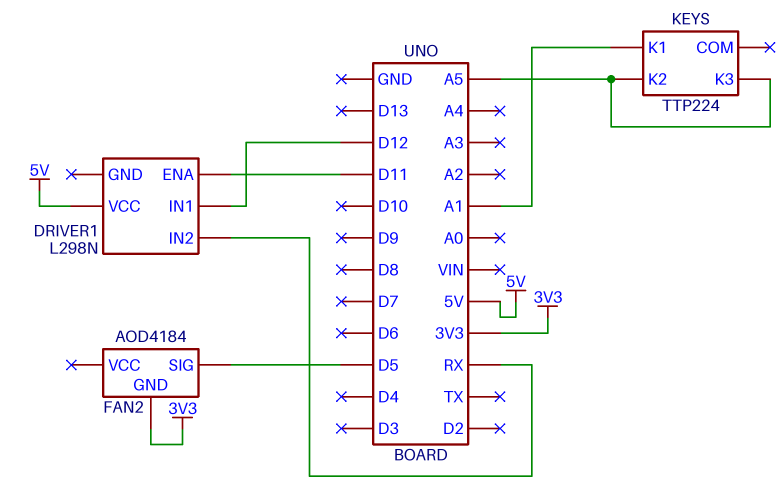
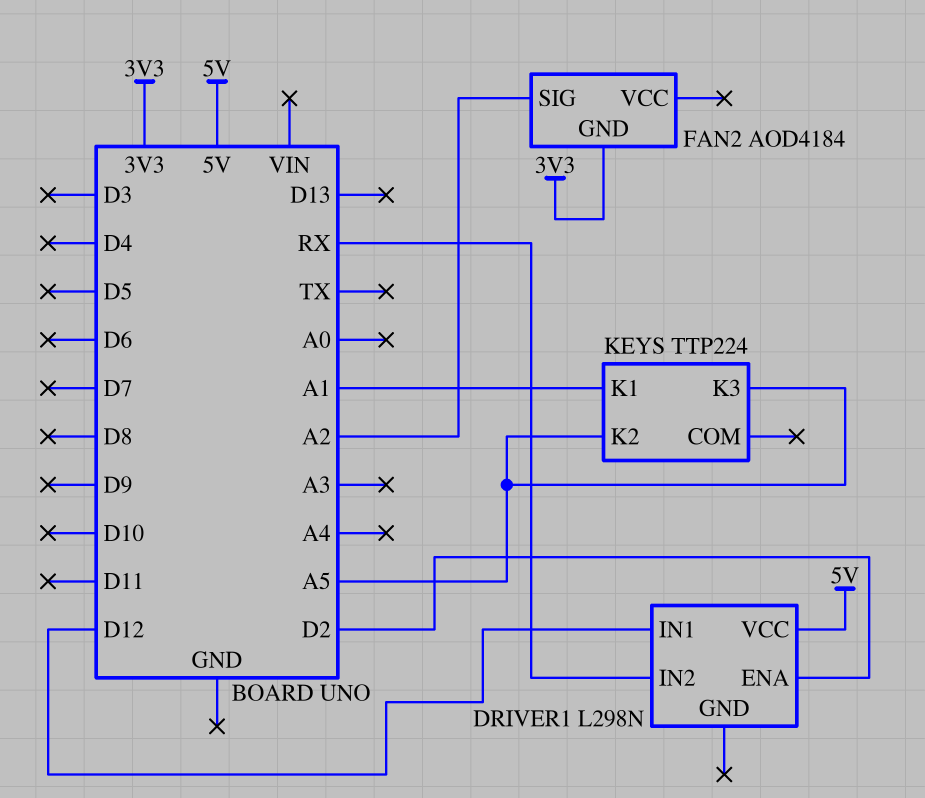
DRIVER1 pin ENA: D11 -> D2
FAN2 pin SIG: D5 -> A2

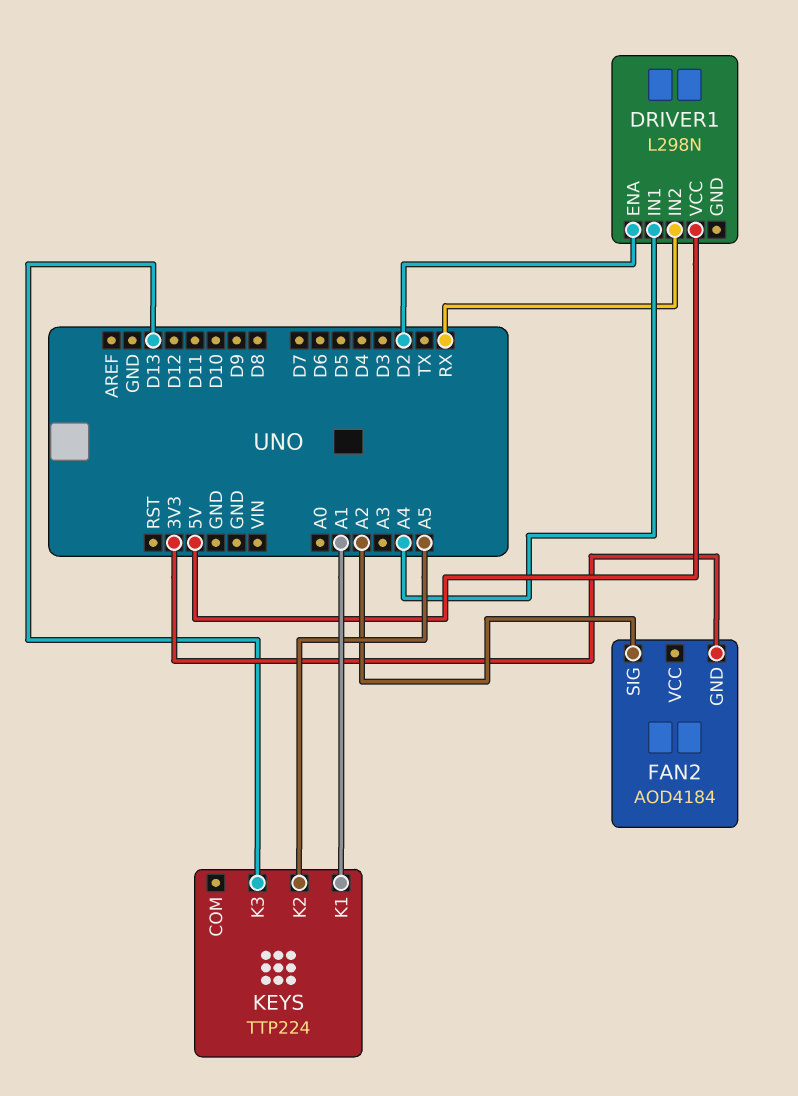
DRIVER1 pin IN1: D12 -> A4
KEYS pin K3: A5 -> D13

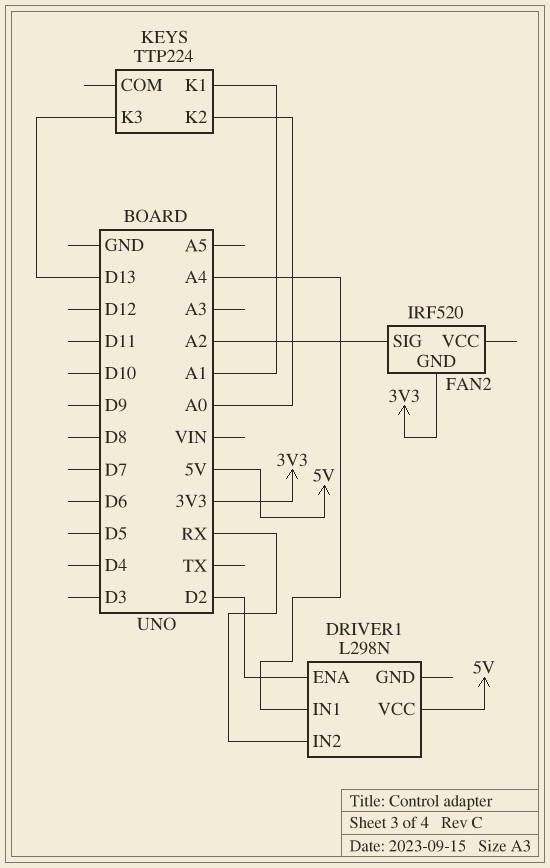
FAN2: AOD4184 -> IRF520
KEYS pin K2: A5 -> A0

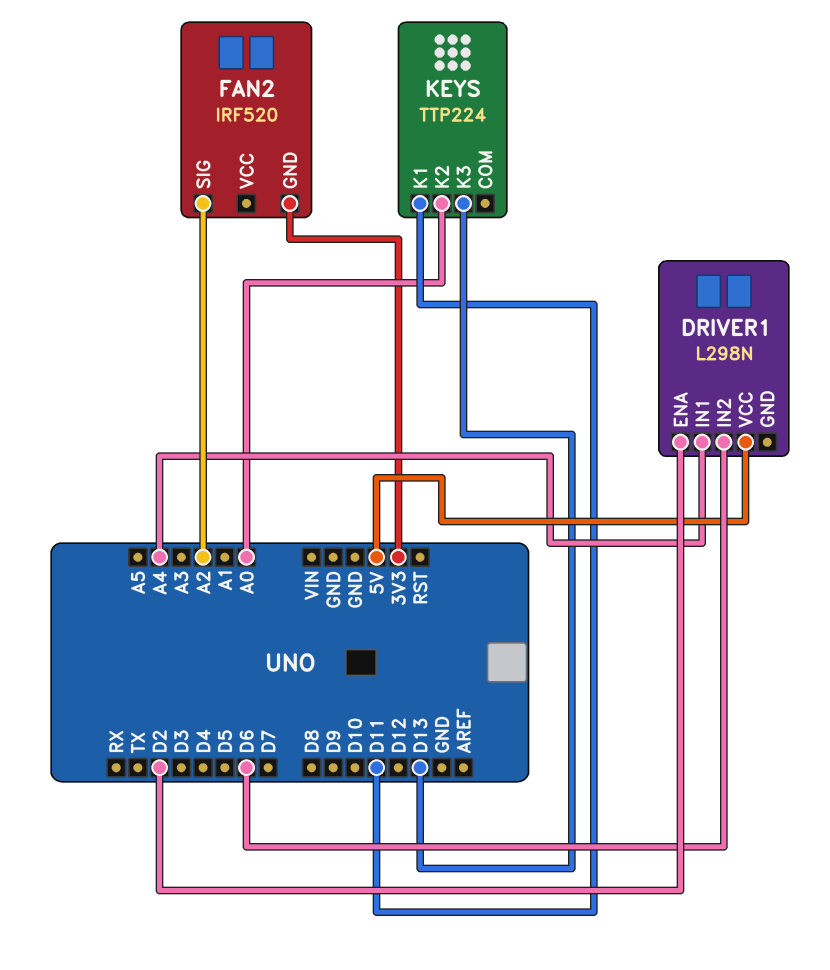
DRIVER1 pin IN2: RX -> D6
KEYS pin K1: A1 -> D11

